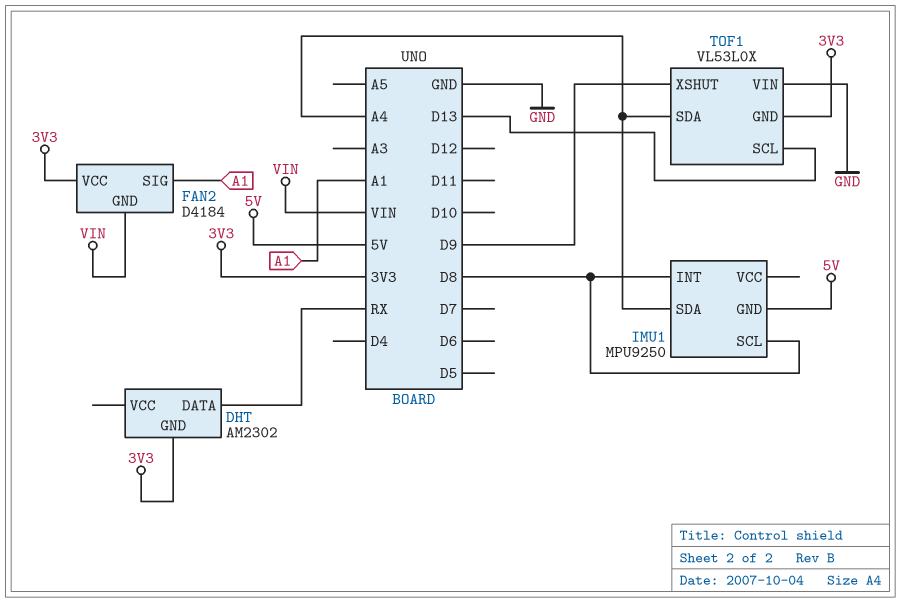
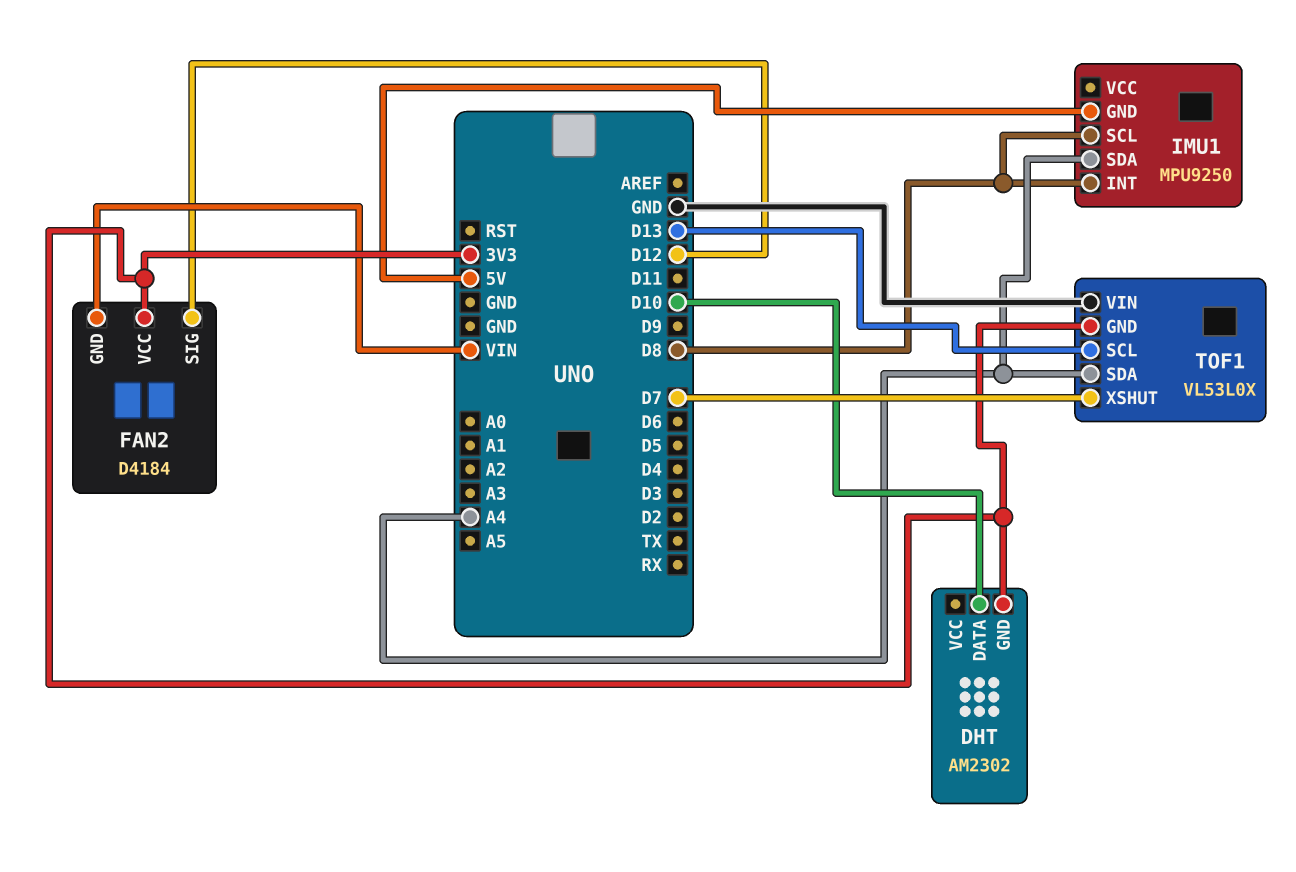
DHT pin DATA: RX -> D10
FAN2 pin SIG: A1 -> D12
TOF1 pin XSHUT: D9 -> D7

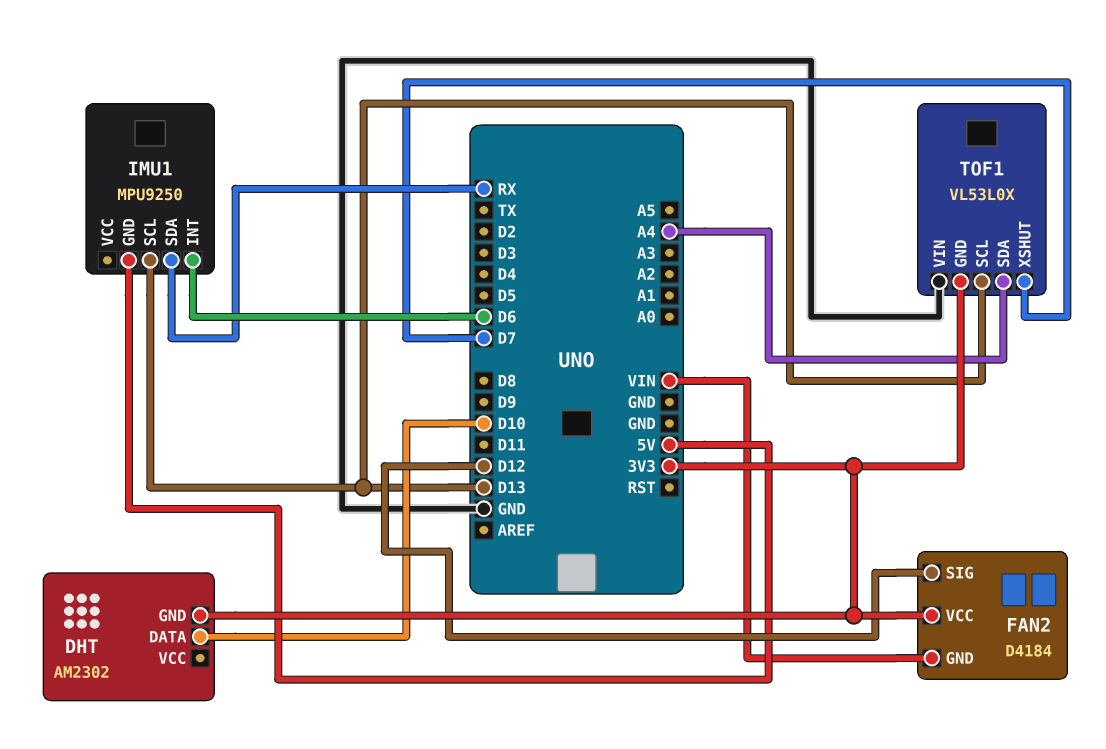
IMU1 pin INT: D8 -> D6
IMU1 pin SCL: D8 -> D13
IMU1 pin SDA: A4 -> RX

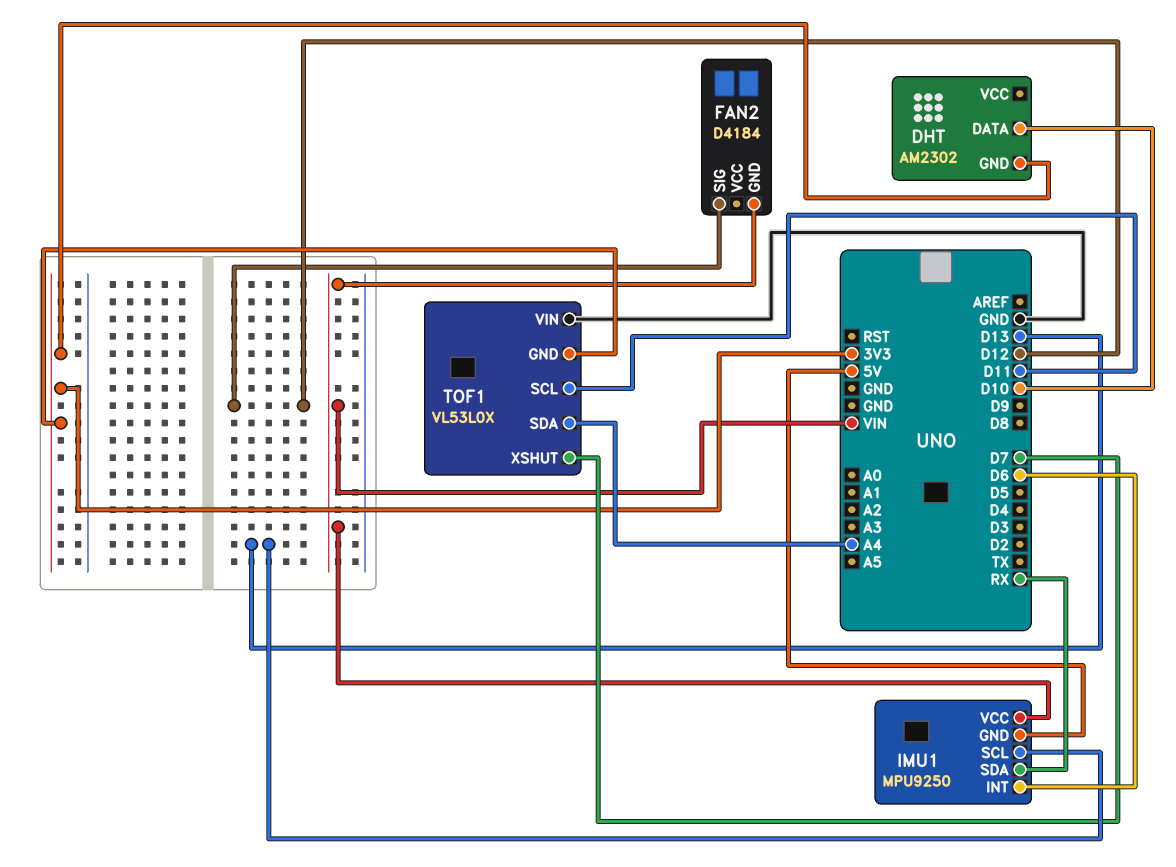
FAN2 pin VCC: 3V3 -> none
IMU1 pin VCC: none -> VIN
TOF1 pin SCL: D13 -> D11

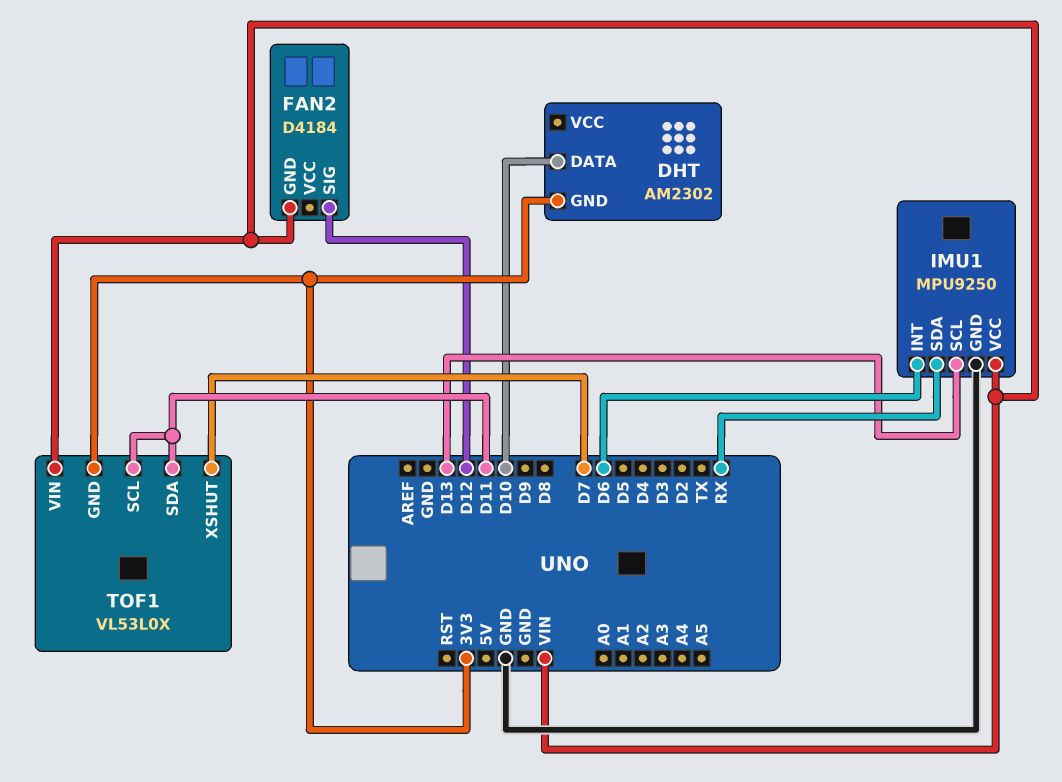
IMU1 pin GND: 5V -> GND
TOF1 pin SDA: A4 -> D11
TOF1 pin VIN: GND -> VIN

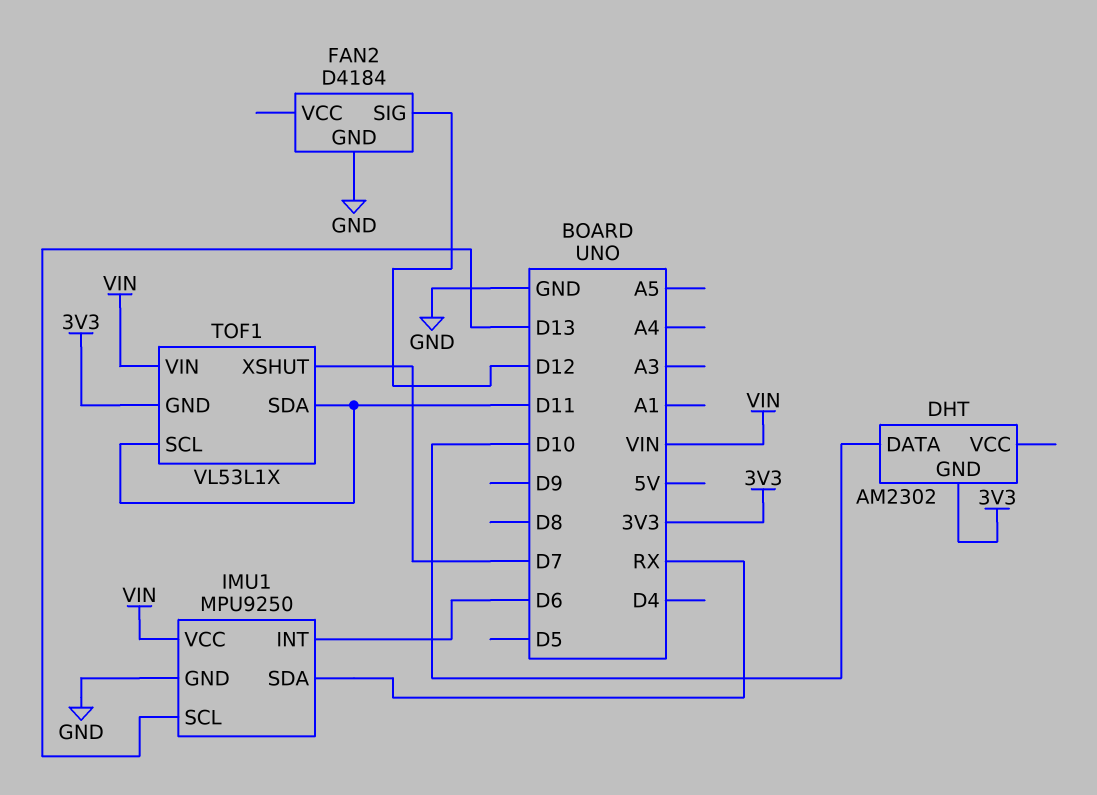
FAN2 pin GND: VIN -> GND
TOF1: VL53L0X -> VL53L1X

